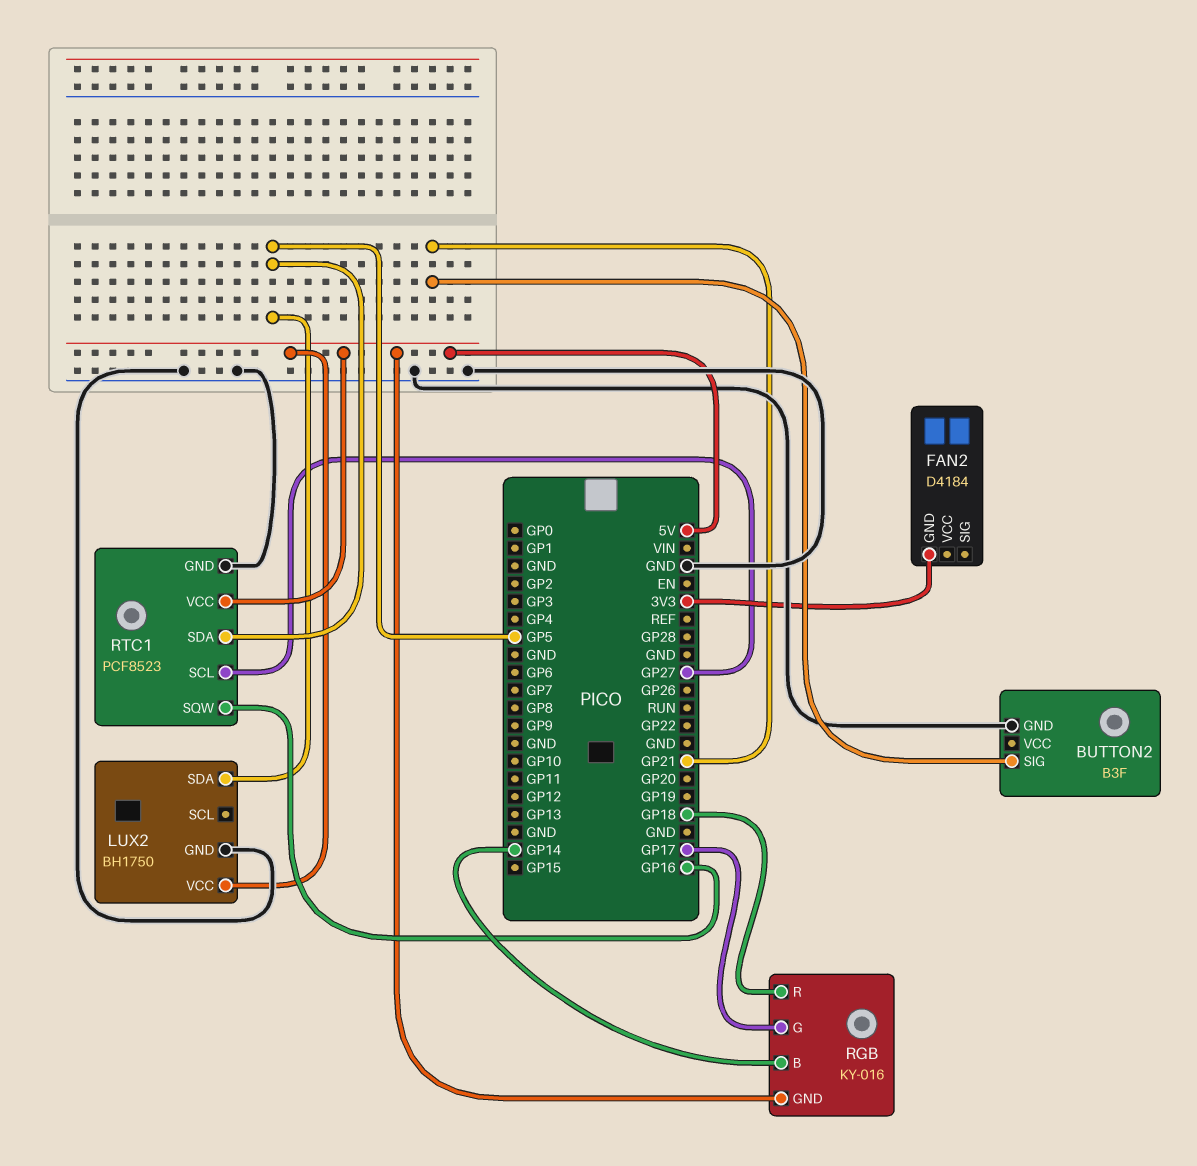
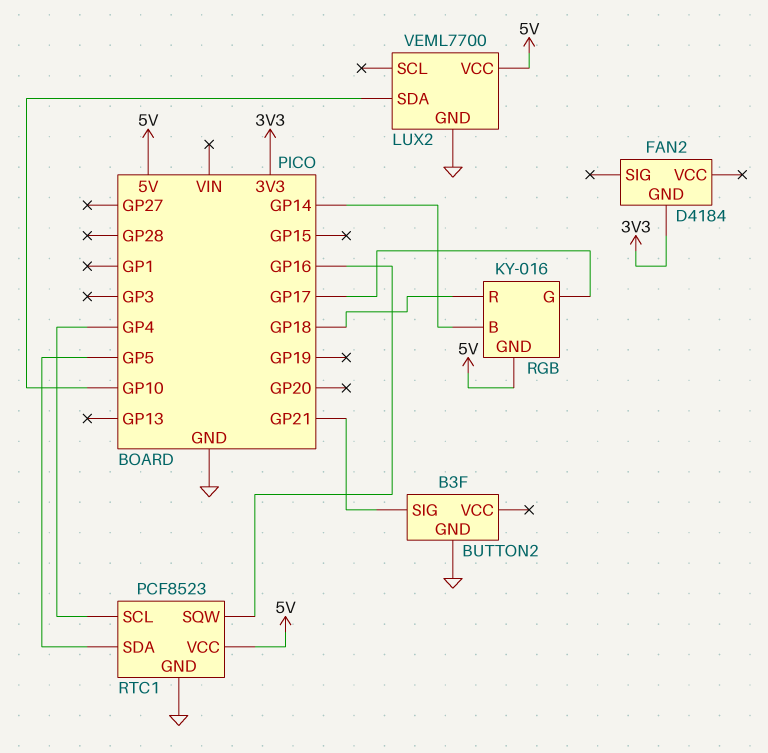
LUX2: BH1750 -> VEML7700
LUX2 pin SDA: GP5 -> GP10
RTC1 pin SCL: GP27 -> GP4

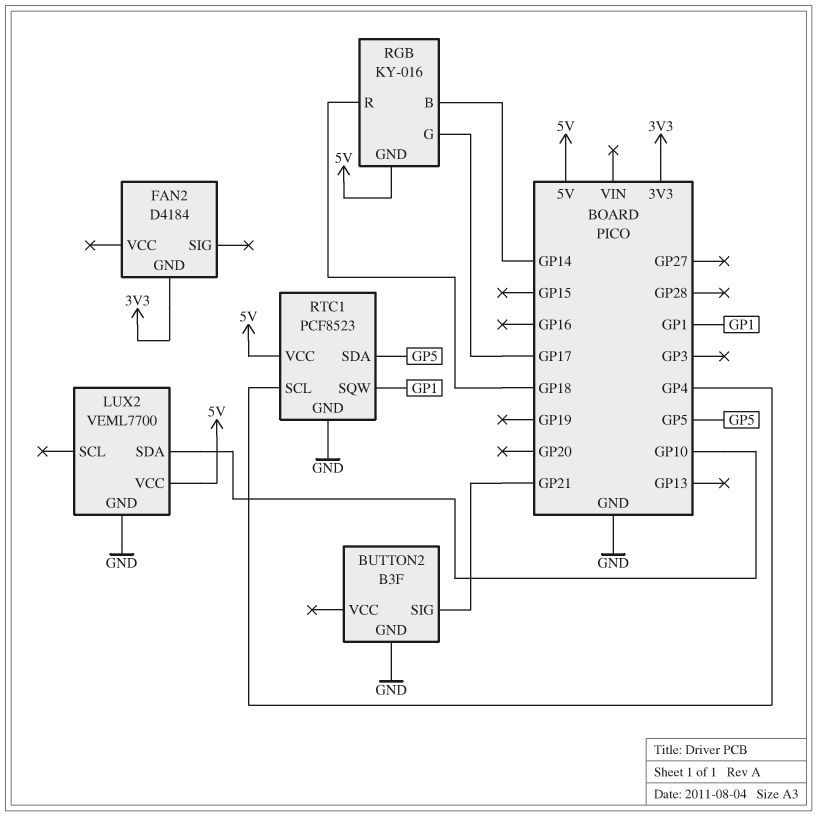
RTC1 pin SQW: GP16 -> GP1

